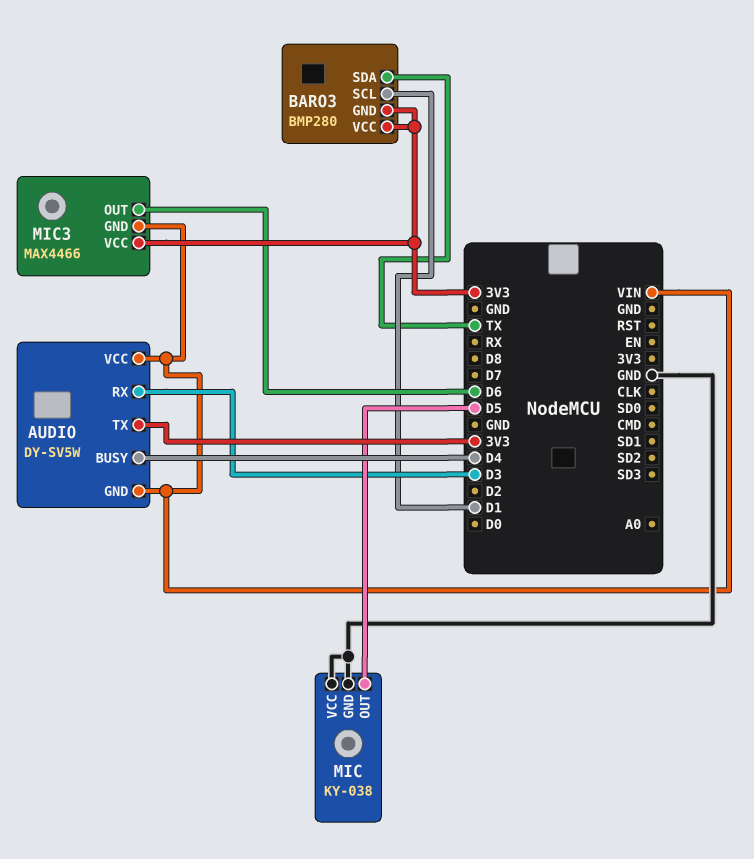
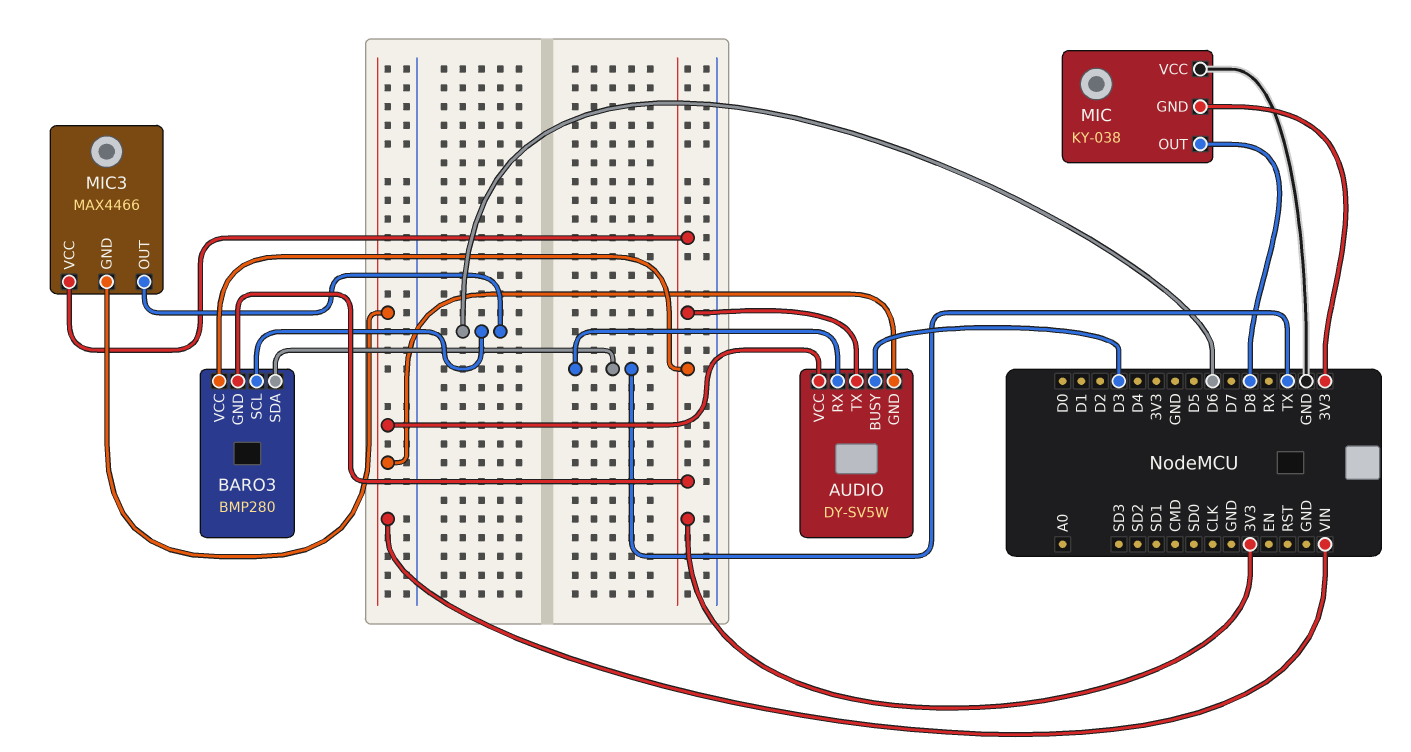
AUDIO pin BUSY: D4 -> D3
AUDIO pin RX: D3 -> TX
BARO3 pin SCL: D1 -> D6
MIC pin GND: GND -> 3V3
MIC pin OUT: D5 -> D8

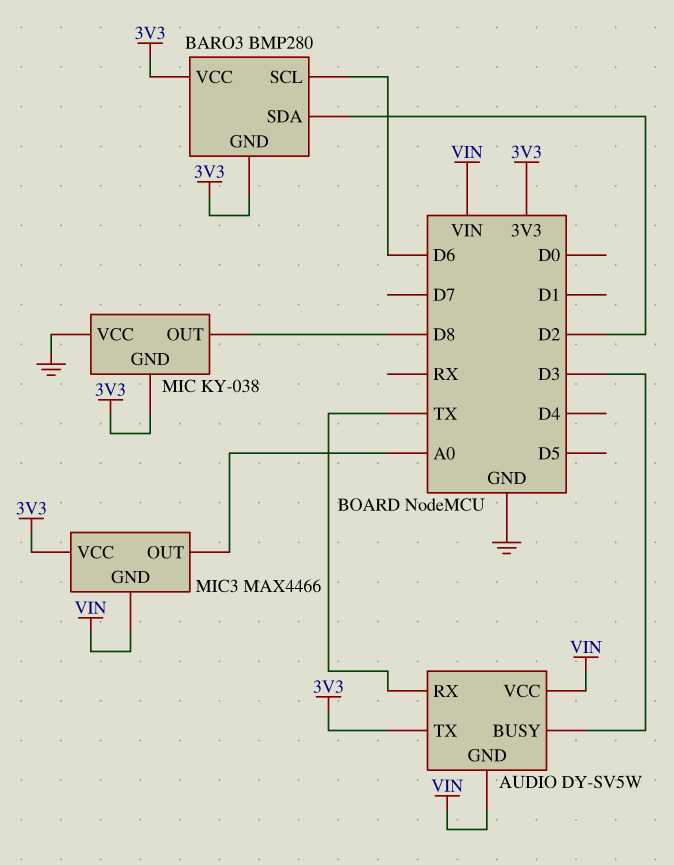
BARO3 pin SDA: TX -> D2
MIC3 pin OUT: D6 -> A0

